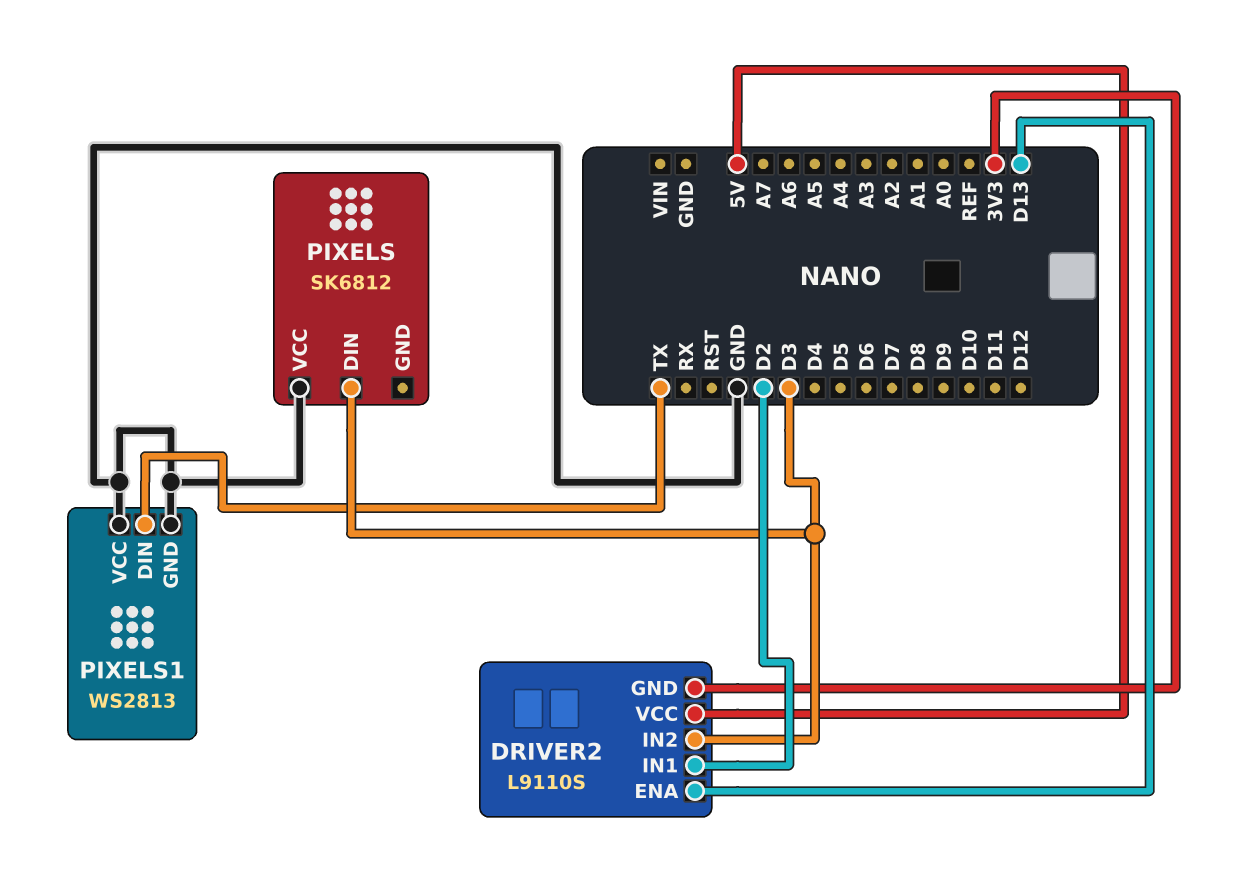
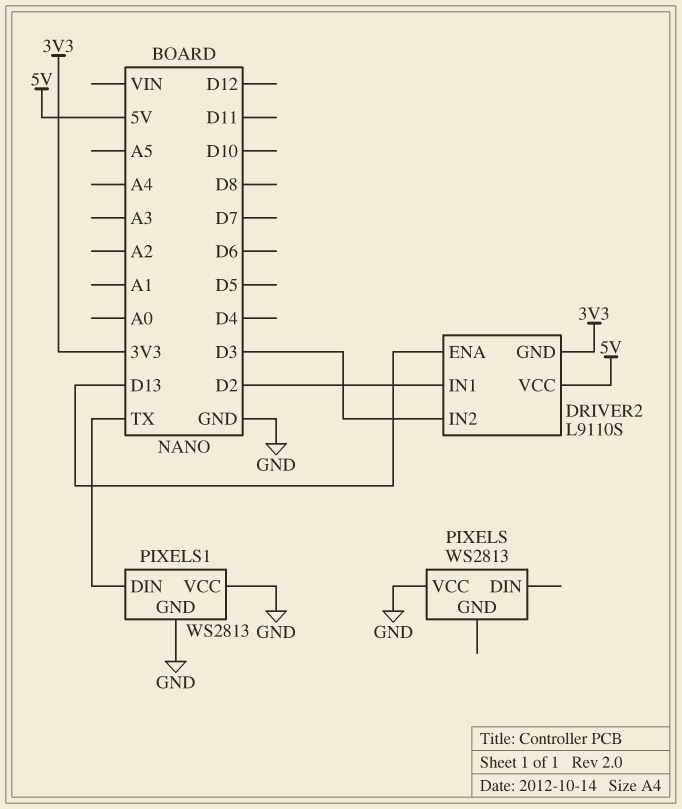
PIXELS: SK6812 -> WS2813
PIXELS pin DIN: D3 -> none

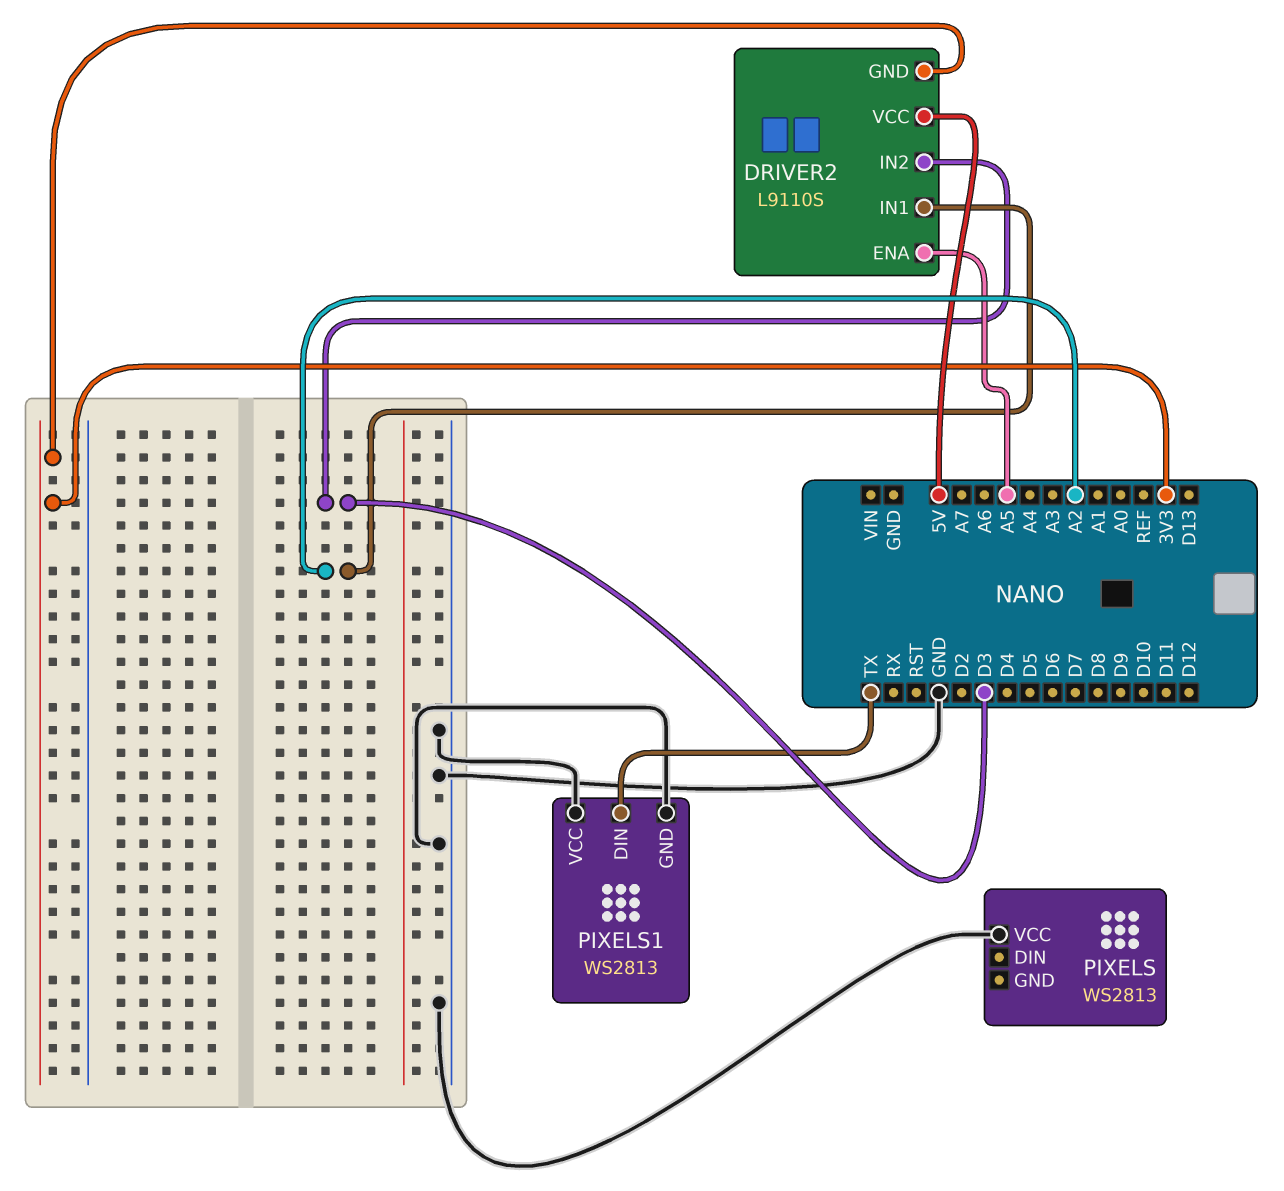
DRIVER2 pin ENA: D13 -> A5
DRIVER2 pin IN1: D2 -> A2

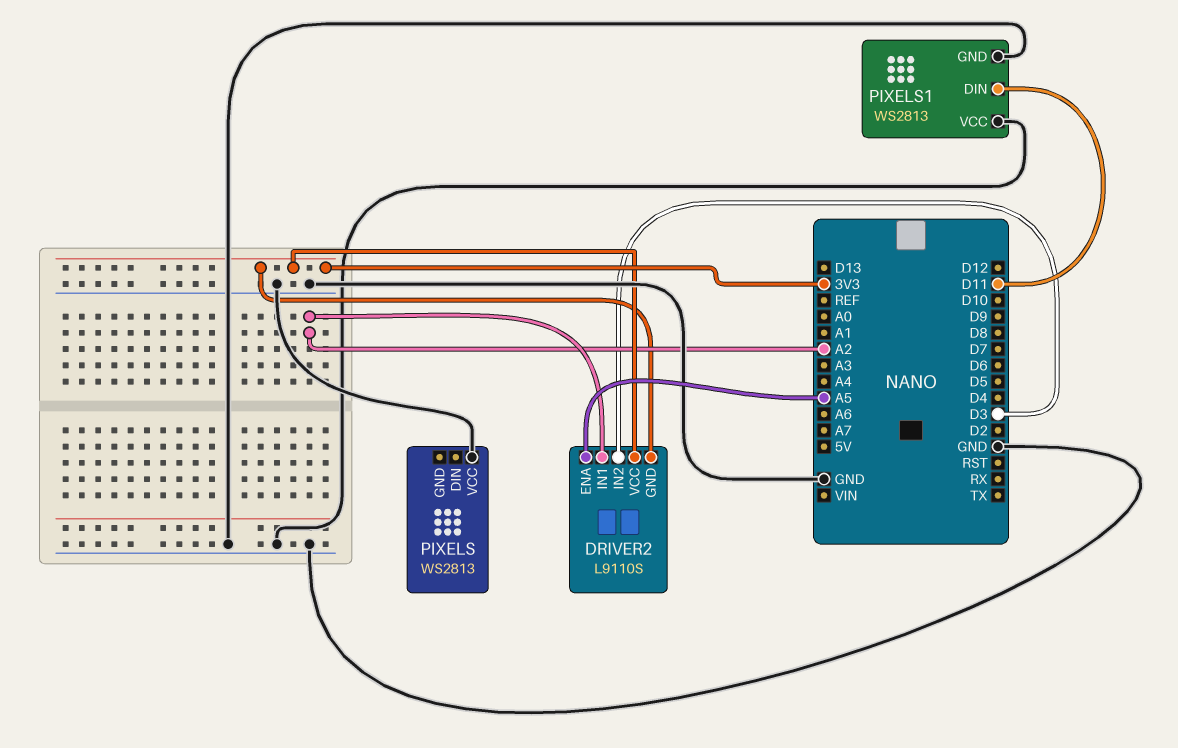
DRIVER2 pin VCC: 5V -> 3V3
PIXELS1 pin DIN: TX -> D11

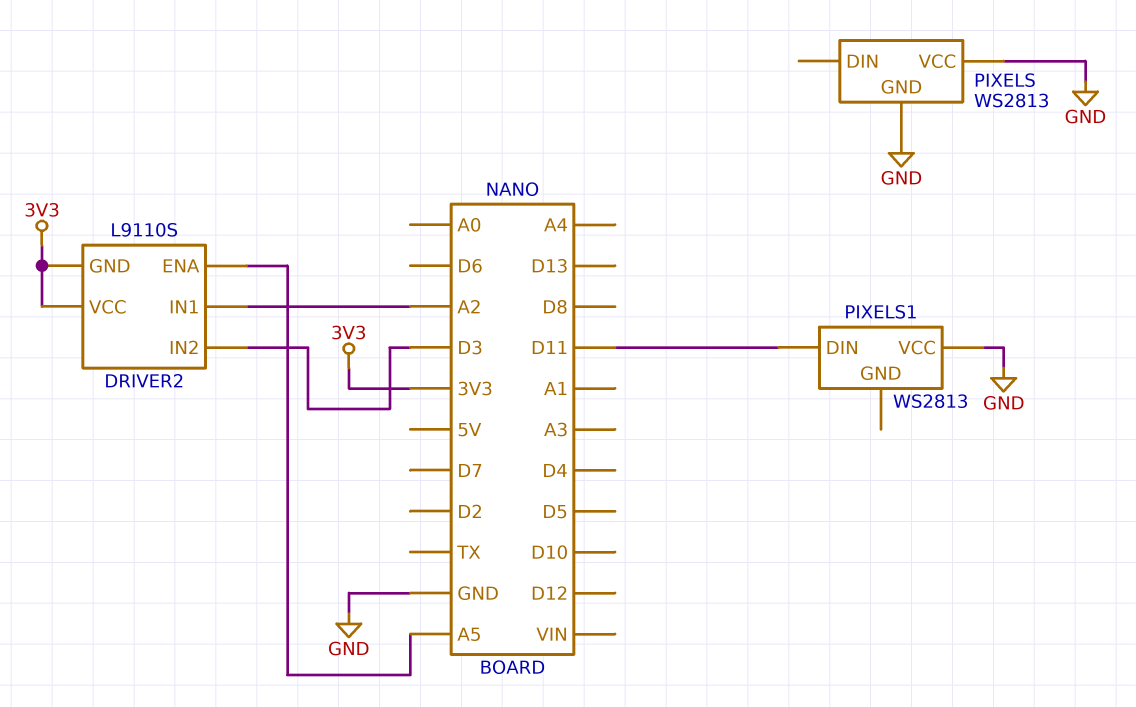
PIXELS pin GND: none -> GND
PIXELS1 pin GND: GND -> none

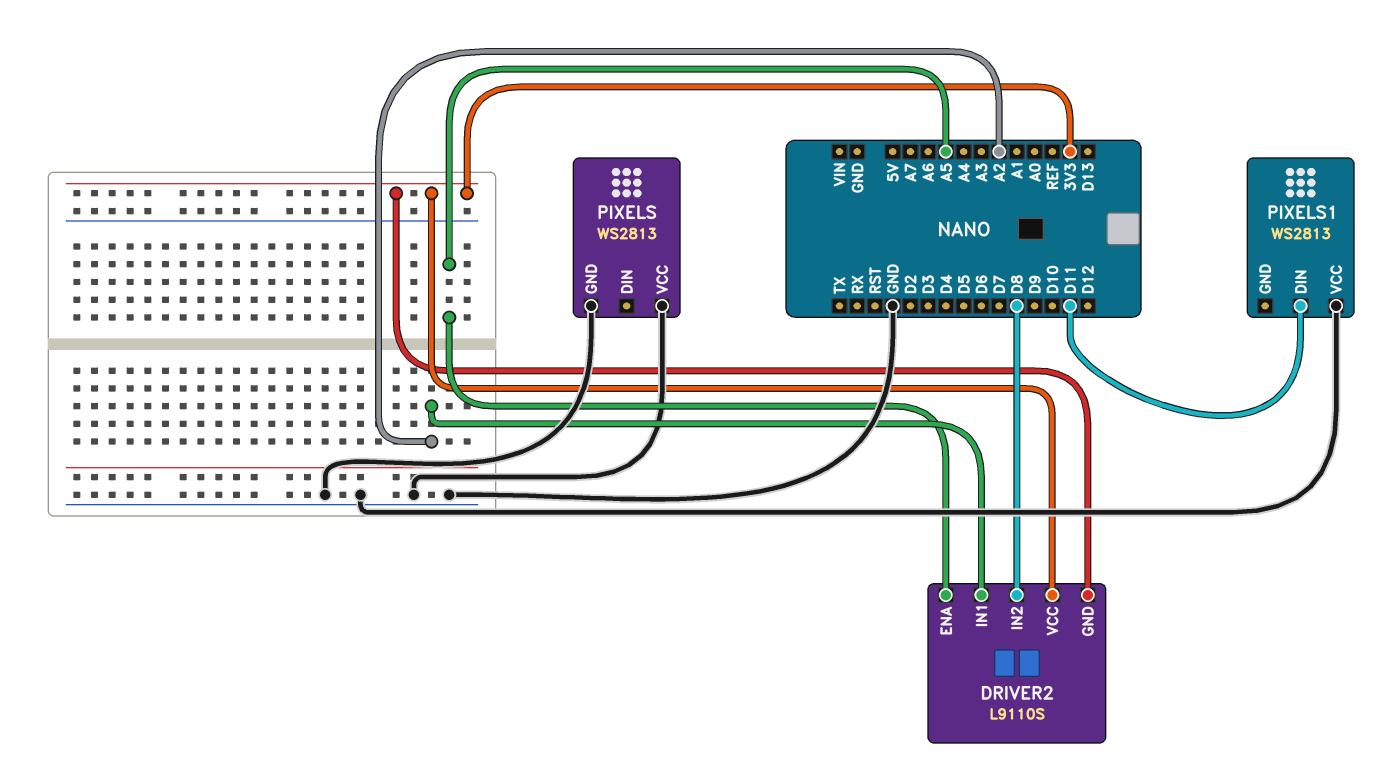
DRIVER2 pin IN2: D3 -> D8

